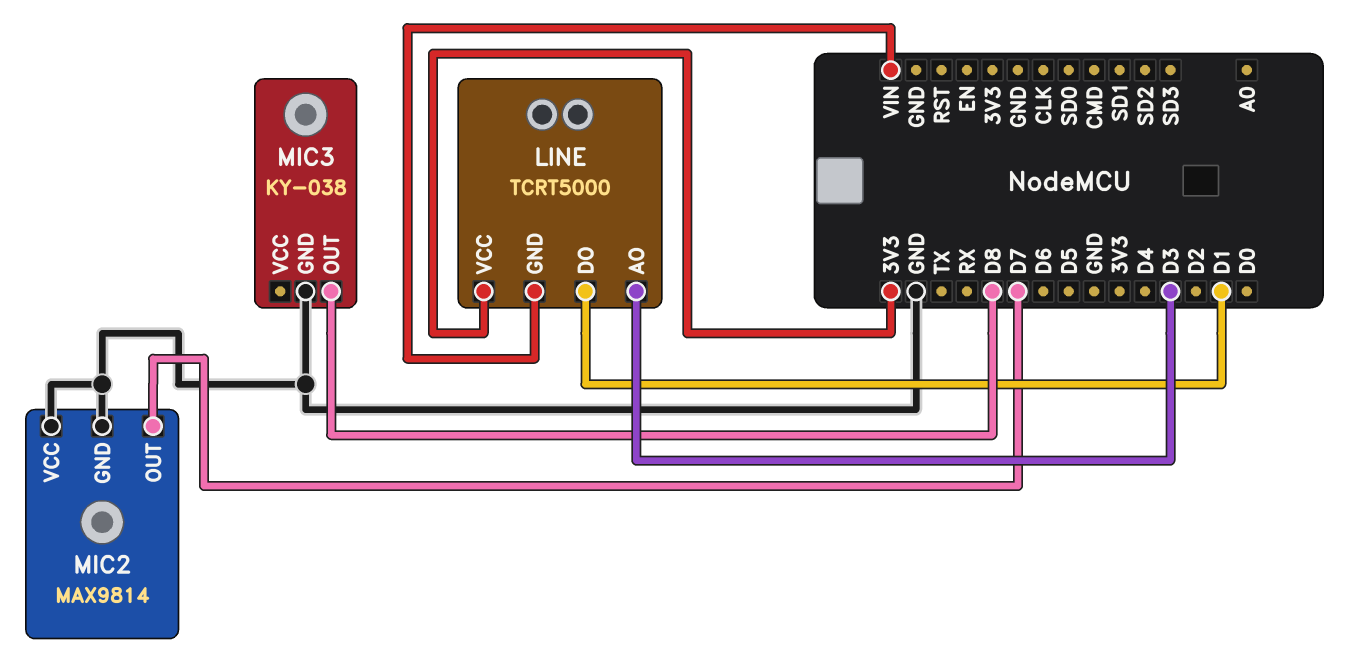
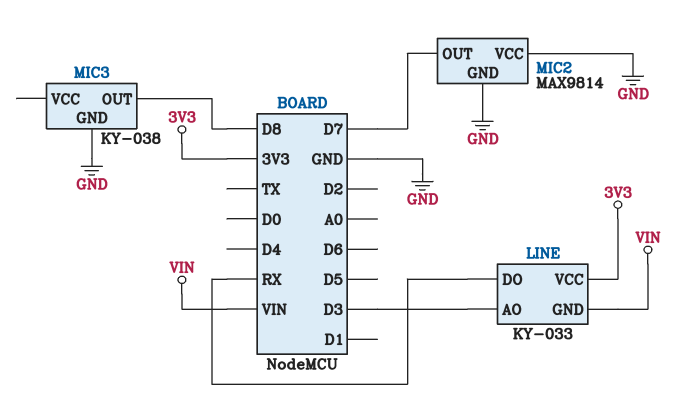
LINE: TCRT5000 -> KY-033
LINE pin DO: D1 -> RX

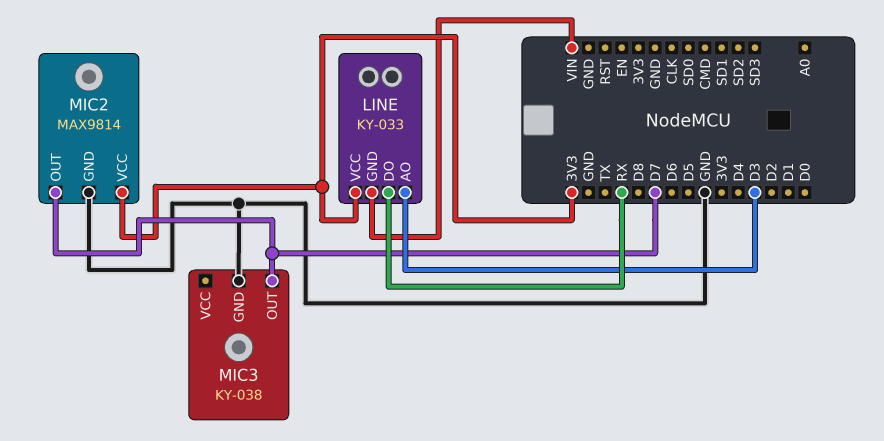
MIC2 pin VCC: GND -> 3V3
MIC3 pin OUT: D8 -> D7

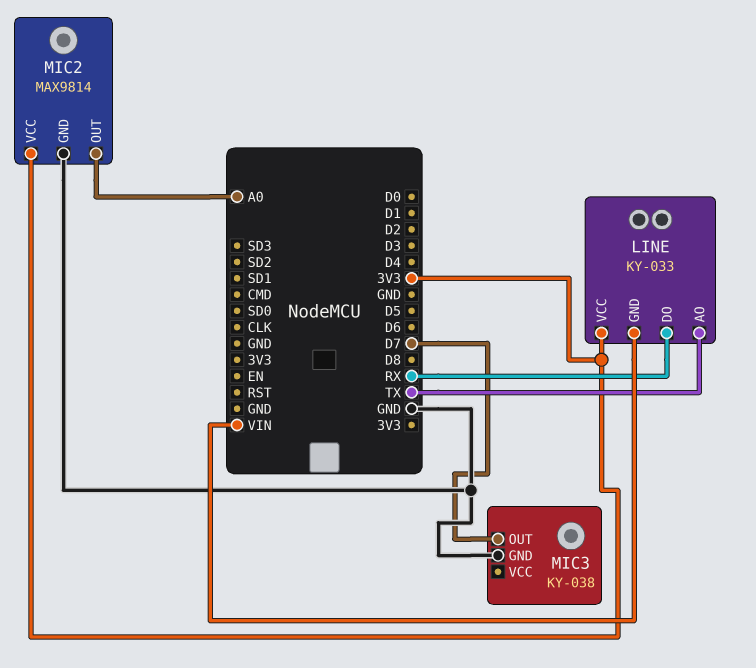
LINE pin AO: D3 -> TX
MIC2 pin OUT: D7 -> A0

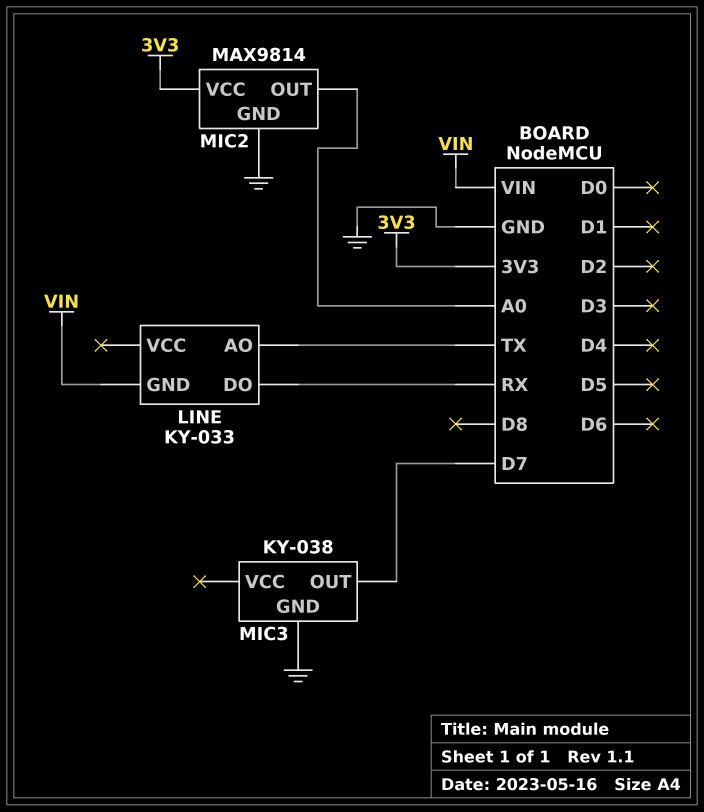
LINE pin VCC: 3V3 -> none

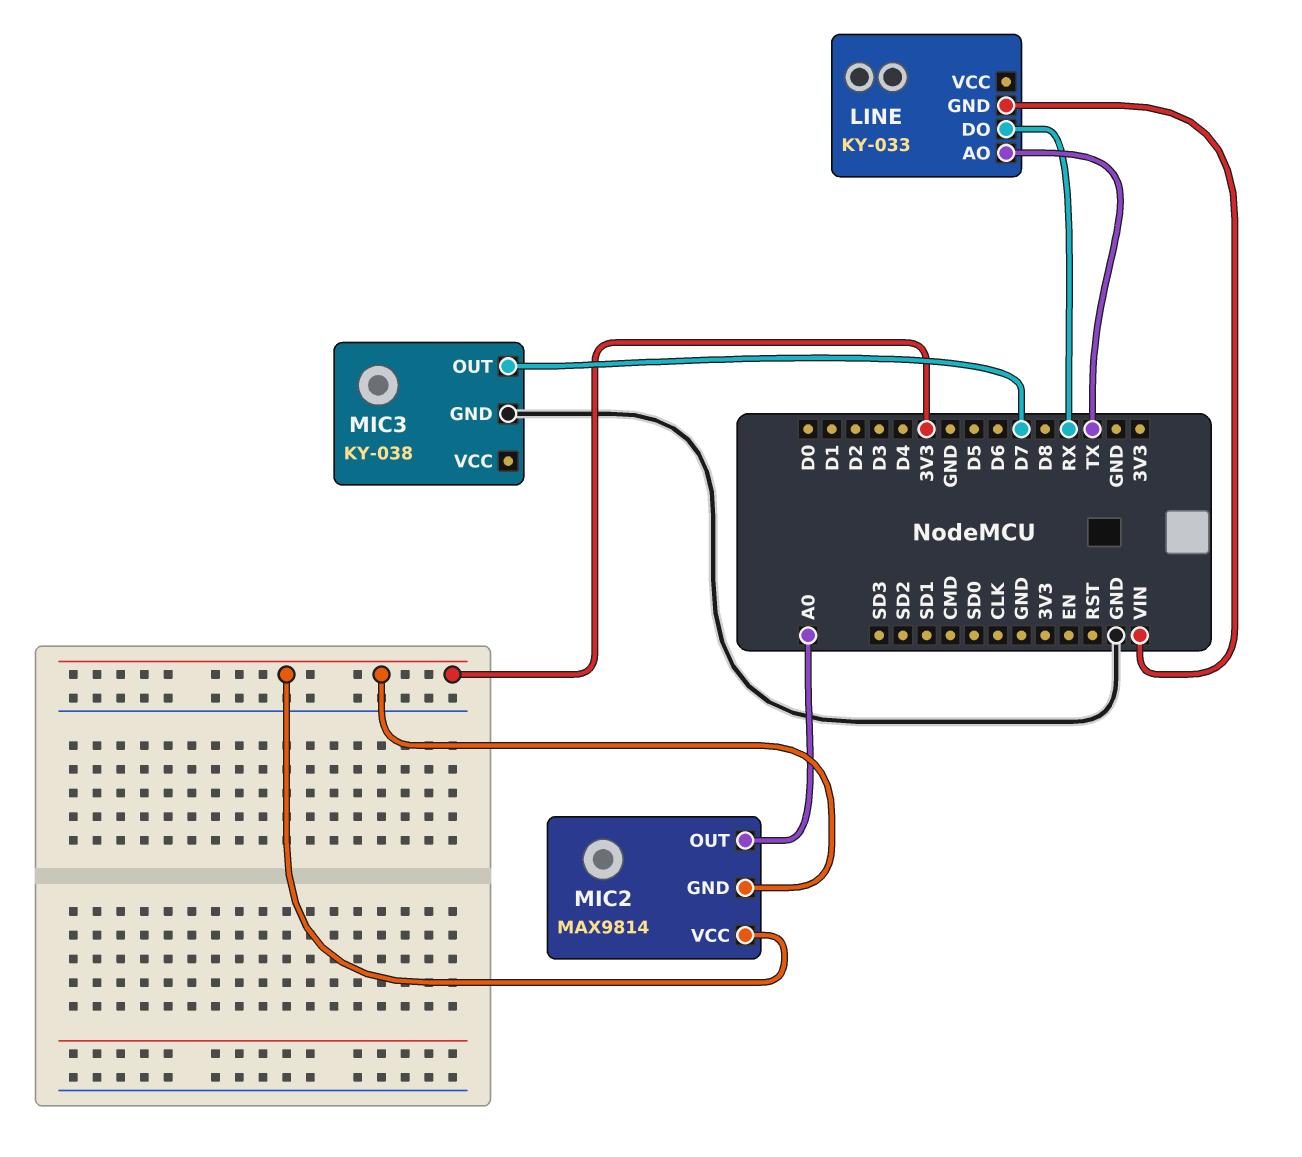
MIC2 pin GND: GND -> 3V3

